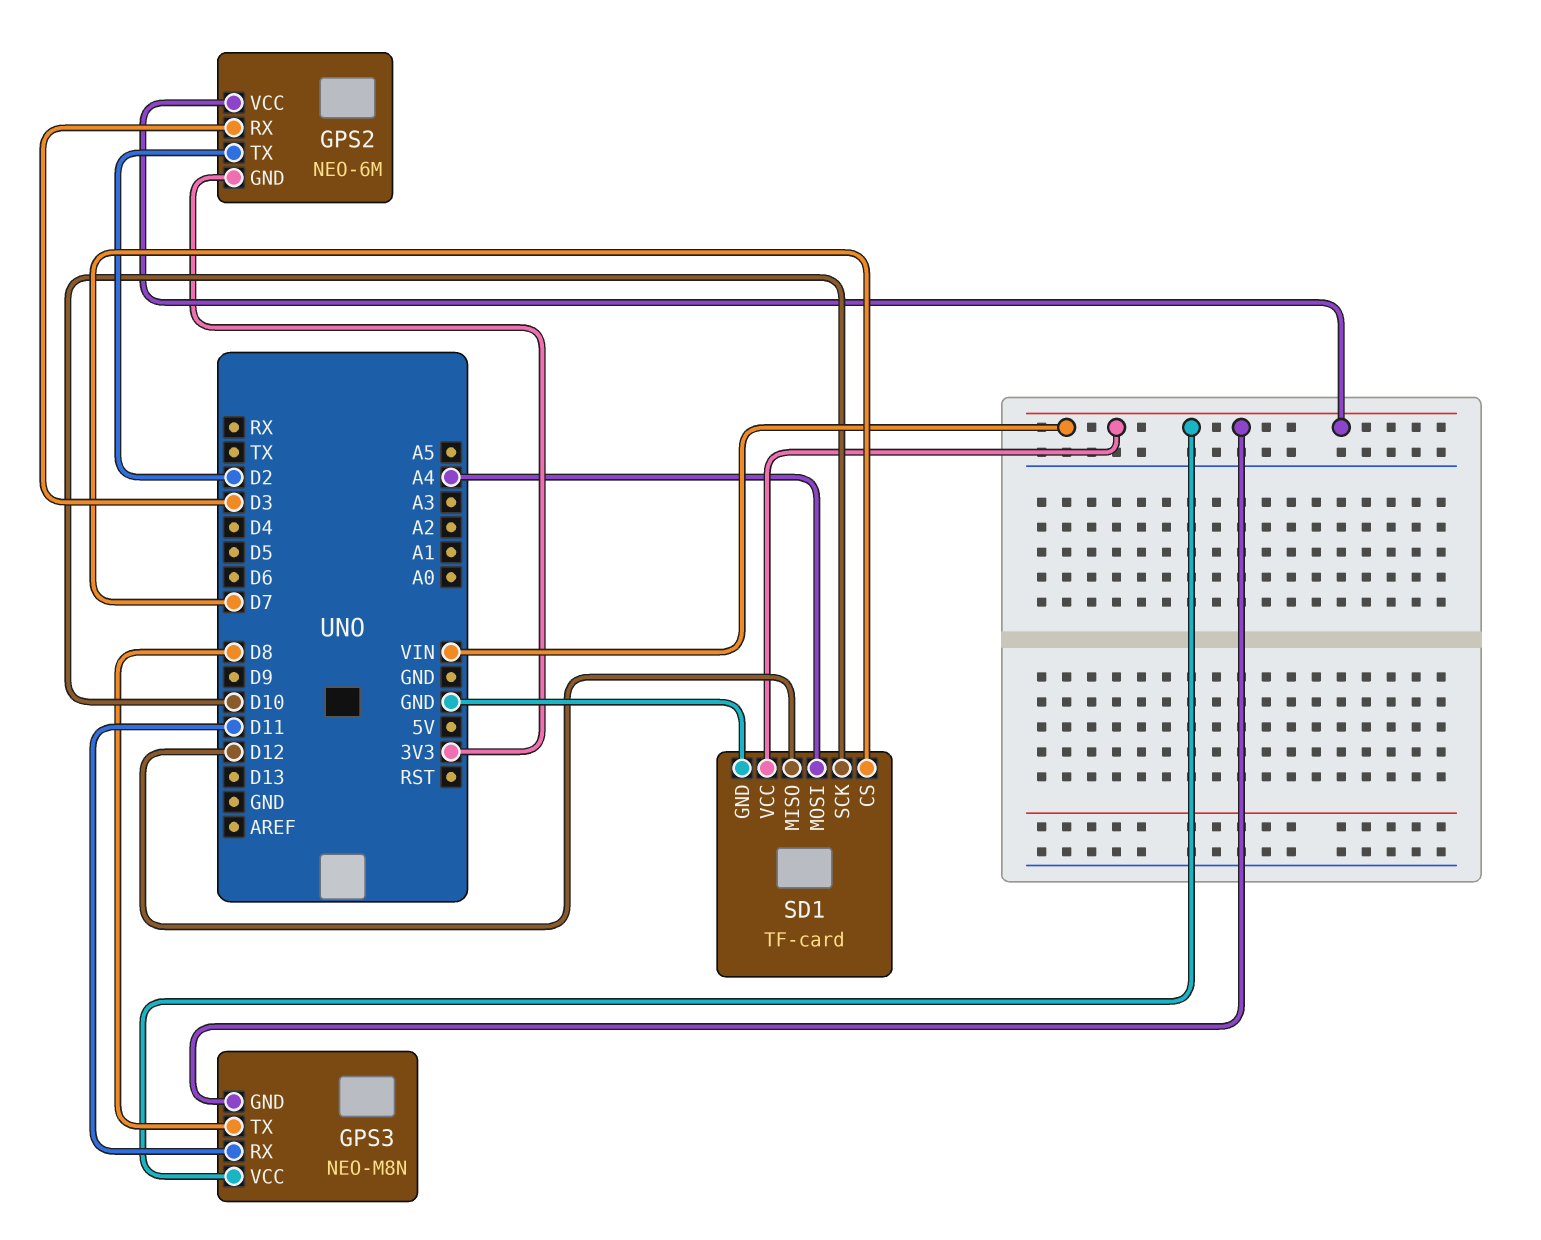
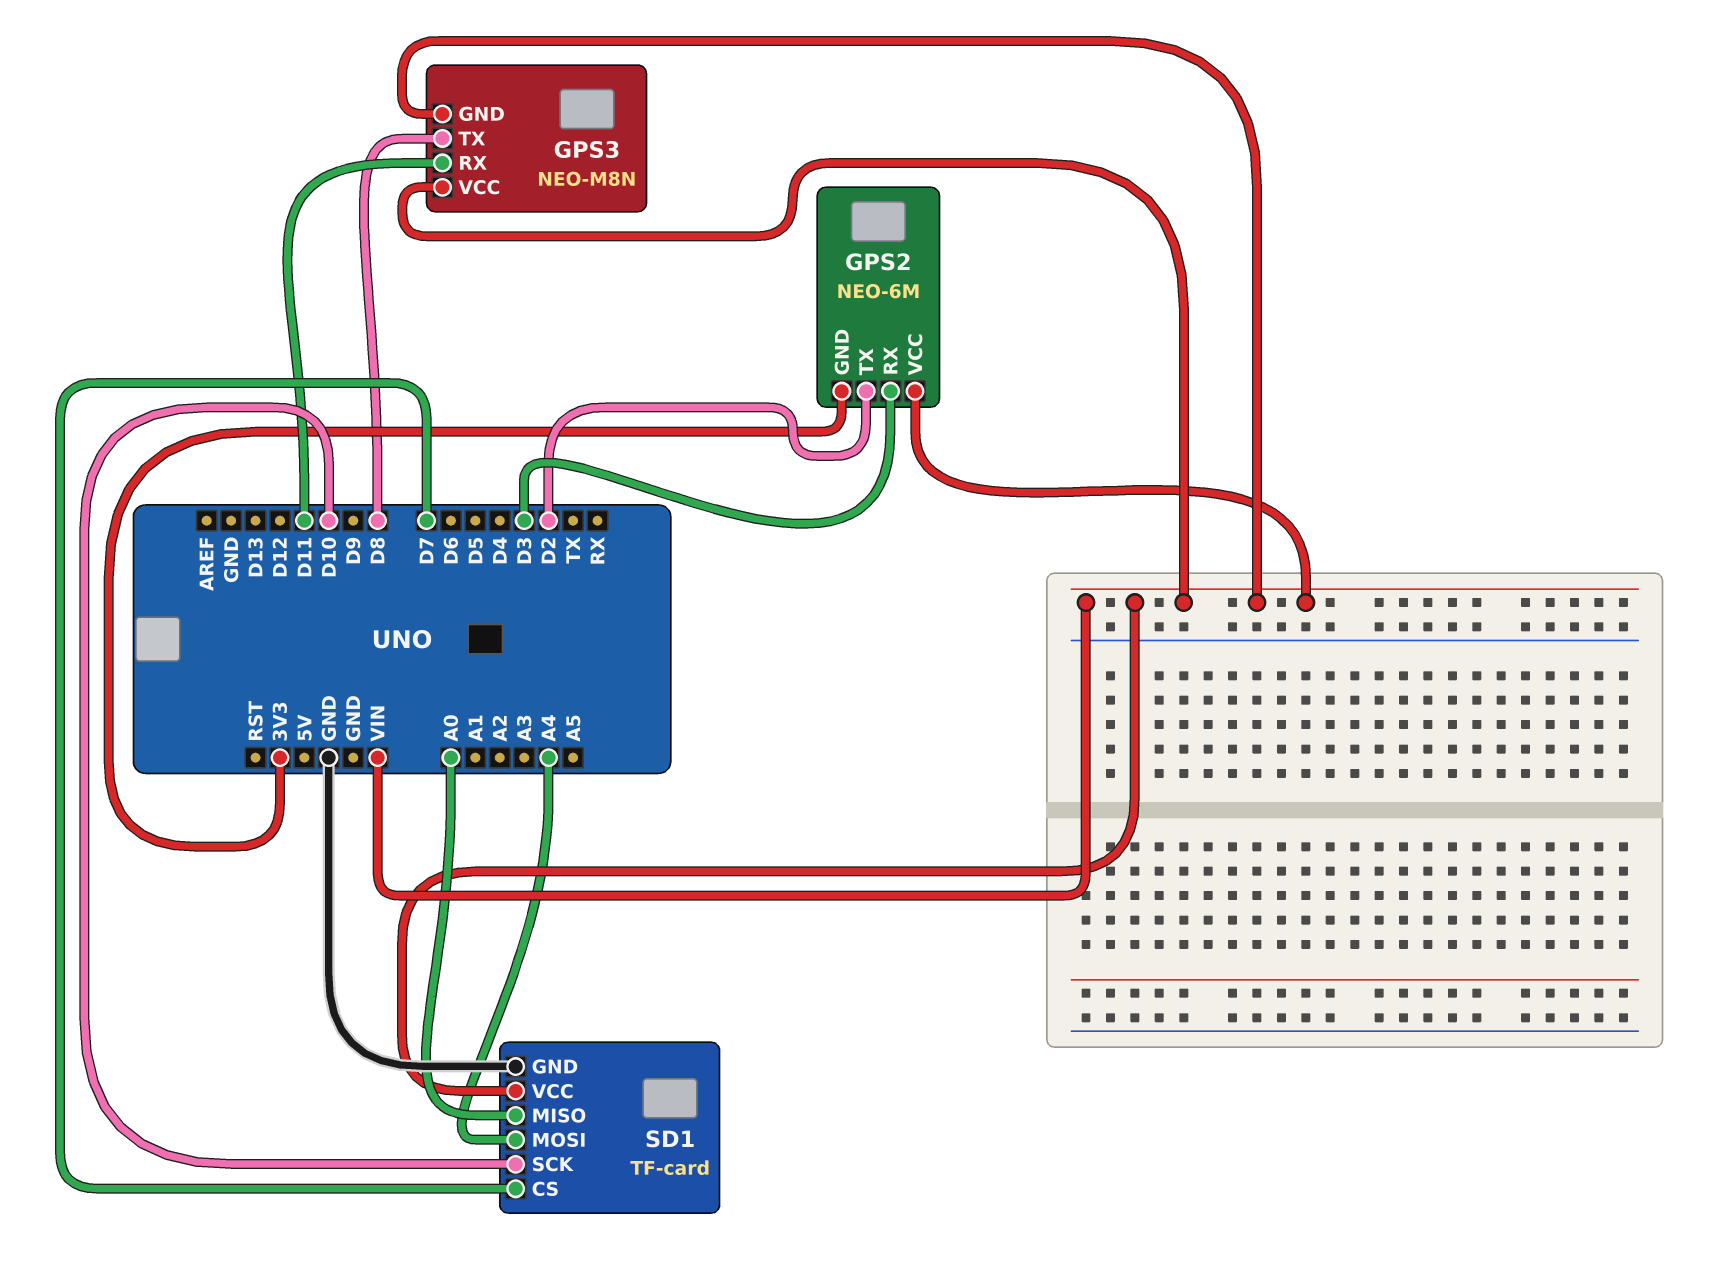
SD1 pin MISO: D12 -> A0

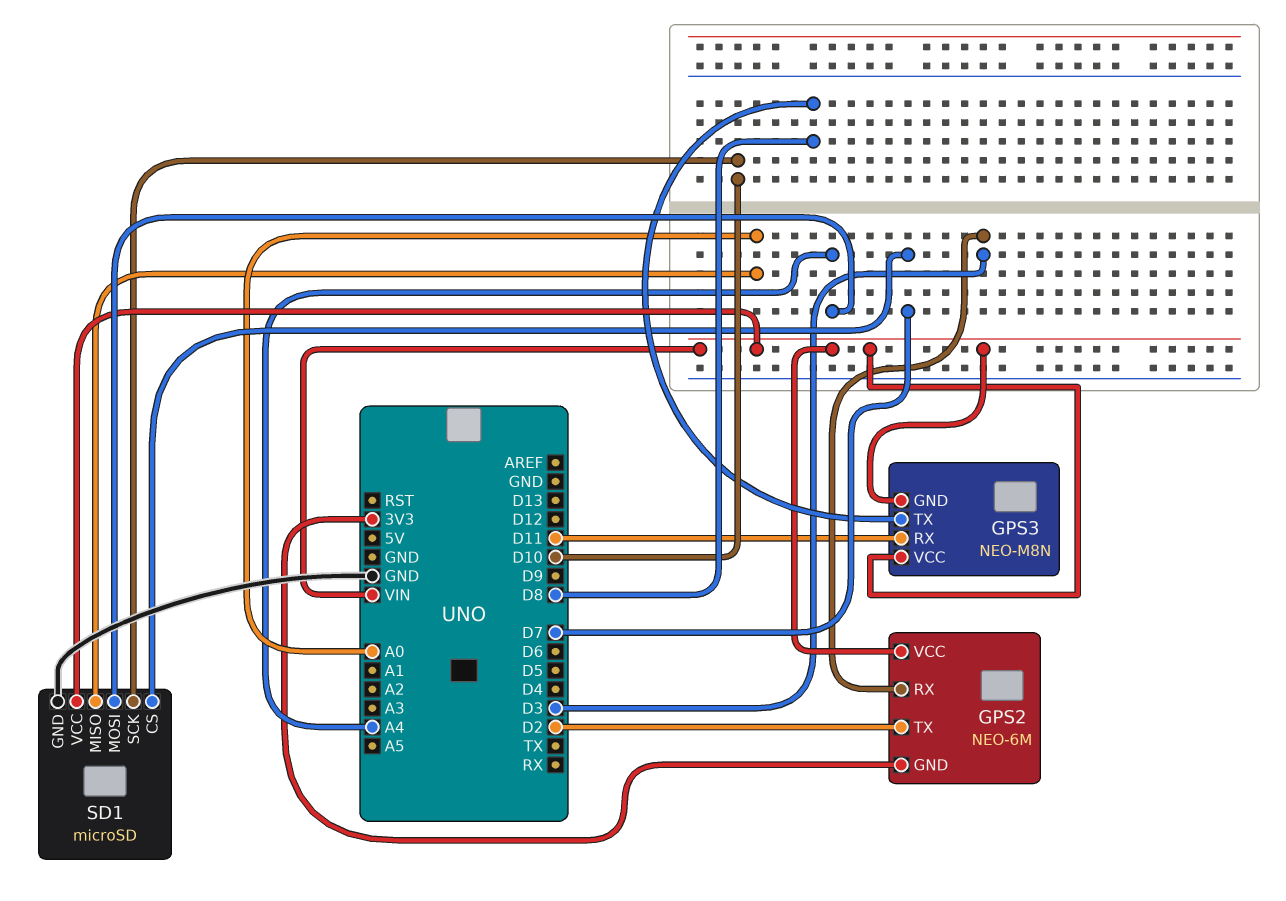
SD1: TF-card -> microSD

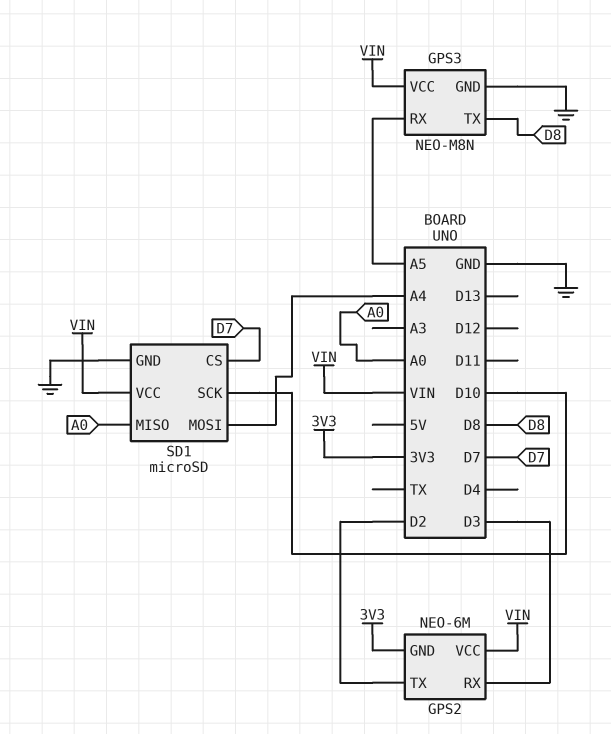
GPS3 pin GND: VIN -> GND
GPS3 pin RX: D11 -> A5

